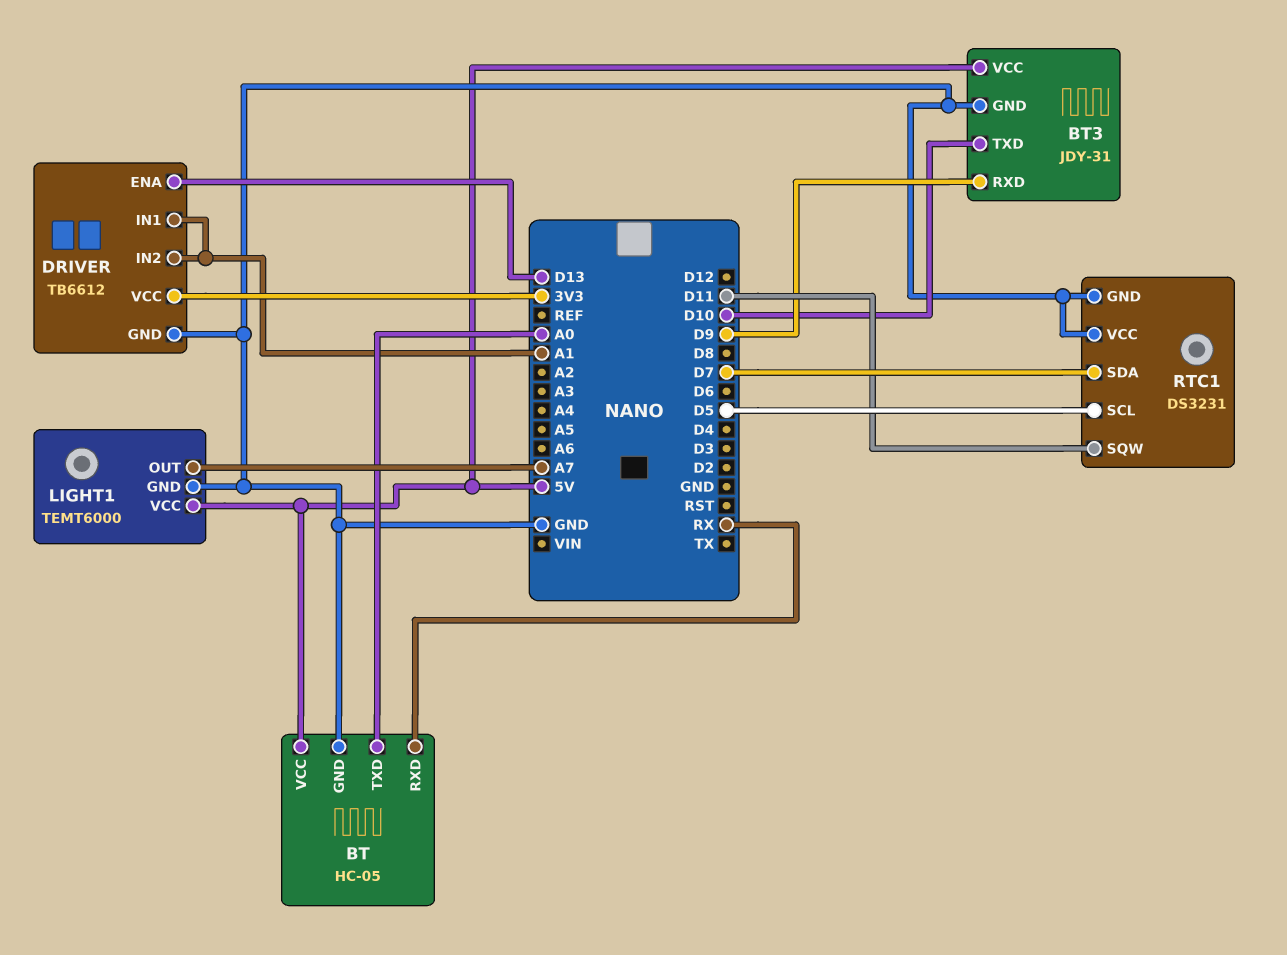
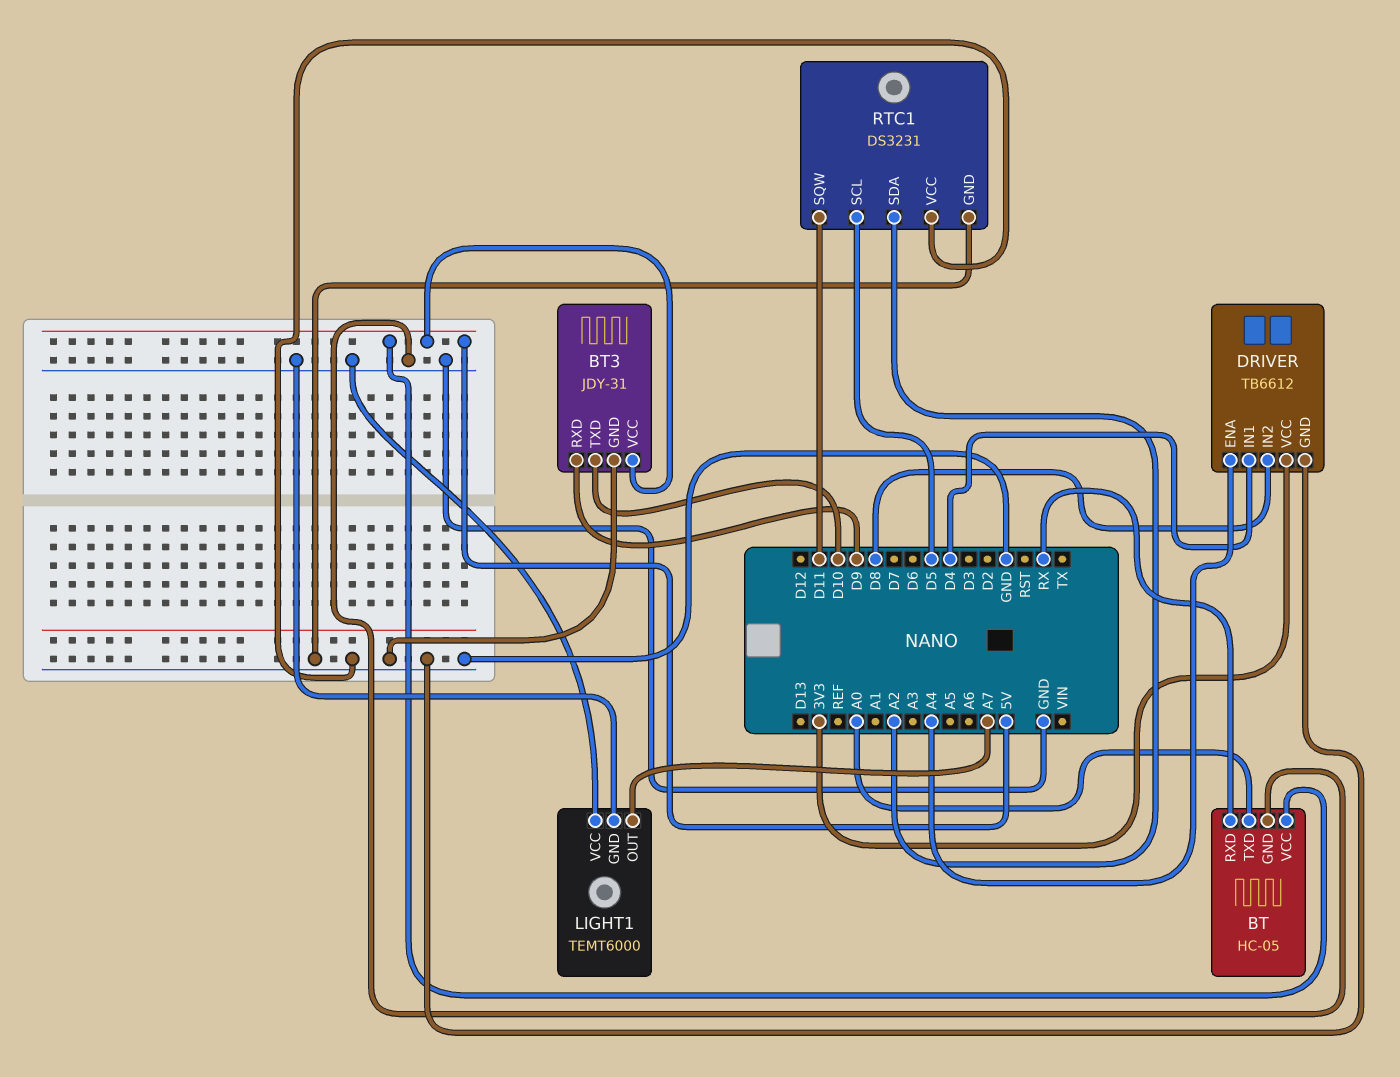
DRIVER pin ENA: D13 -> A4
DRIVER pin IN1: A1 -> D4
DRIVER pin IN2: A1 -> D8
LIGHT1 pin VCC: 5V -> GND
RTC1 pin SDA: D7 -> A2

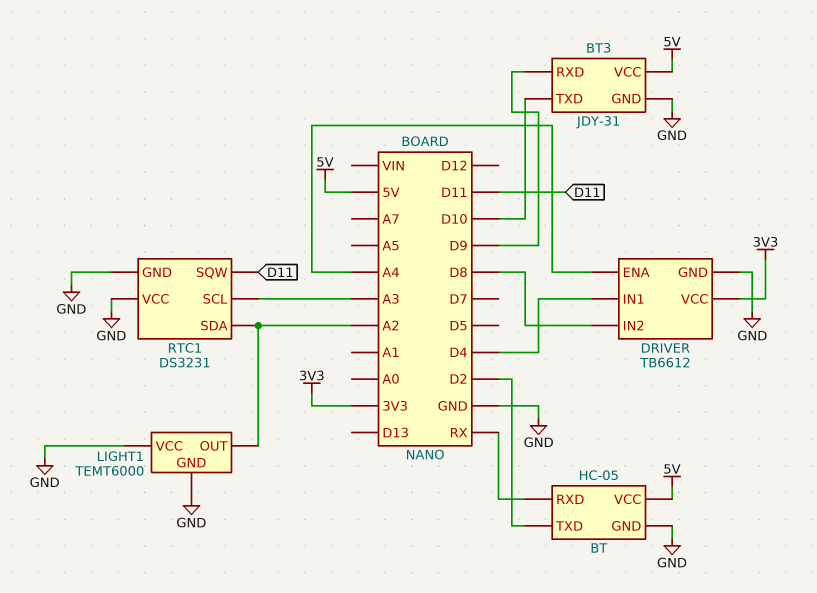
BT pin TXD: A0 -> D2
LIGHT1 pin OUT: A7 -> A2
RTC1 pin SCL: D5 -> A3

